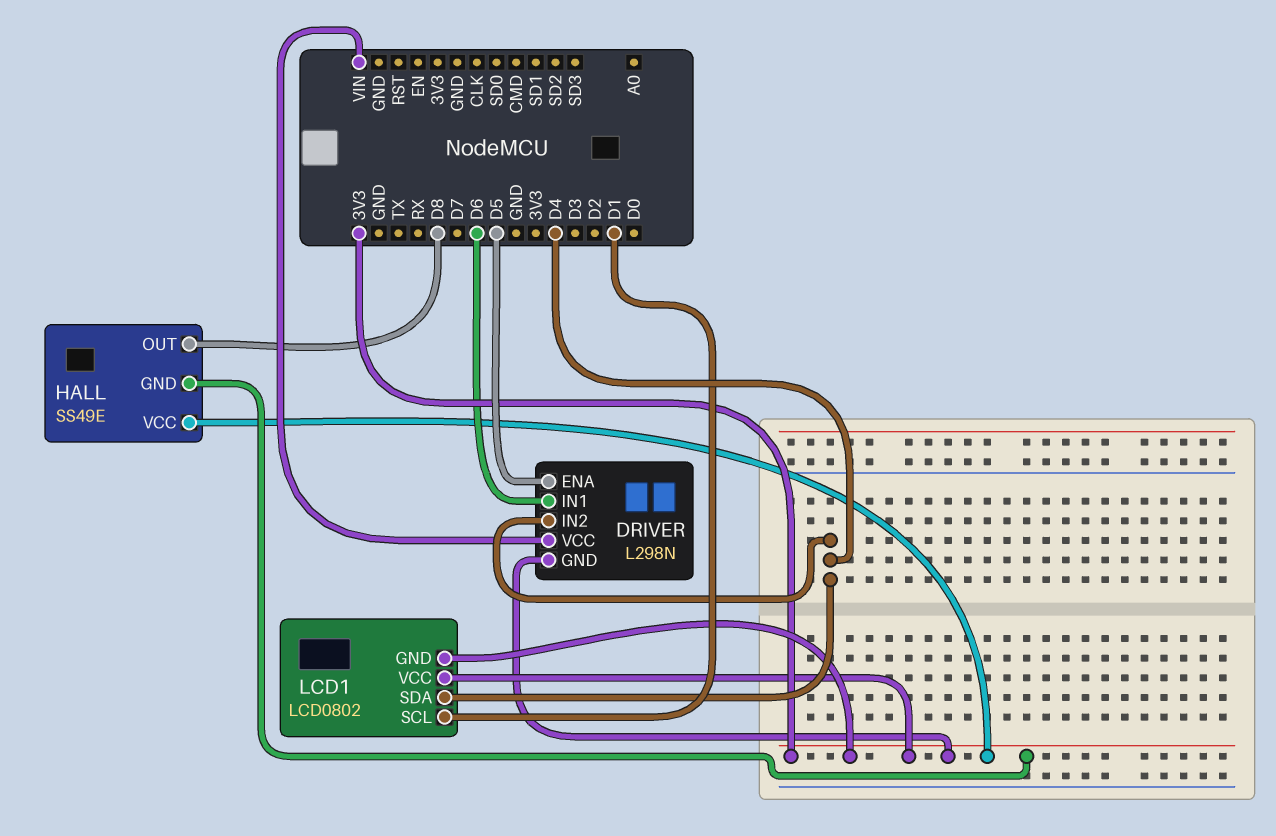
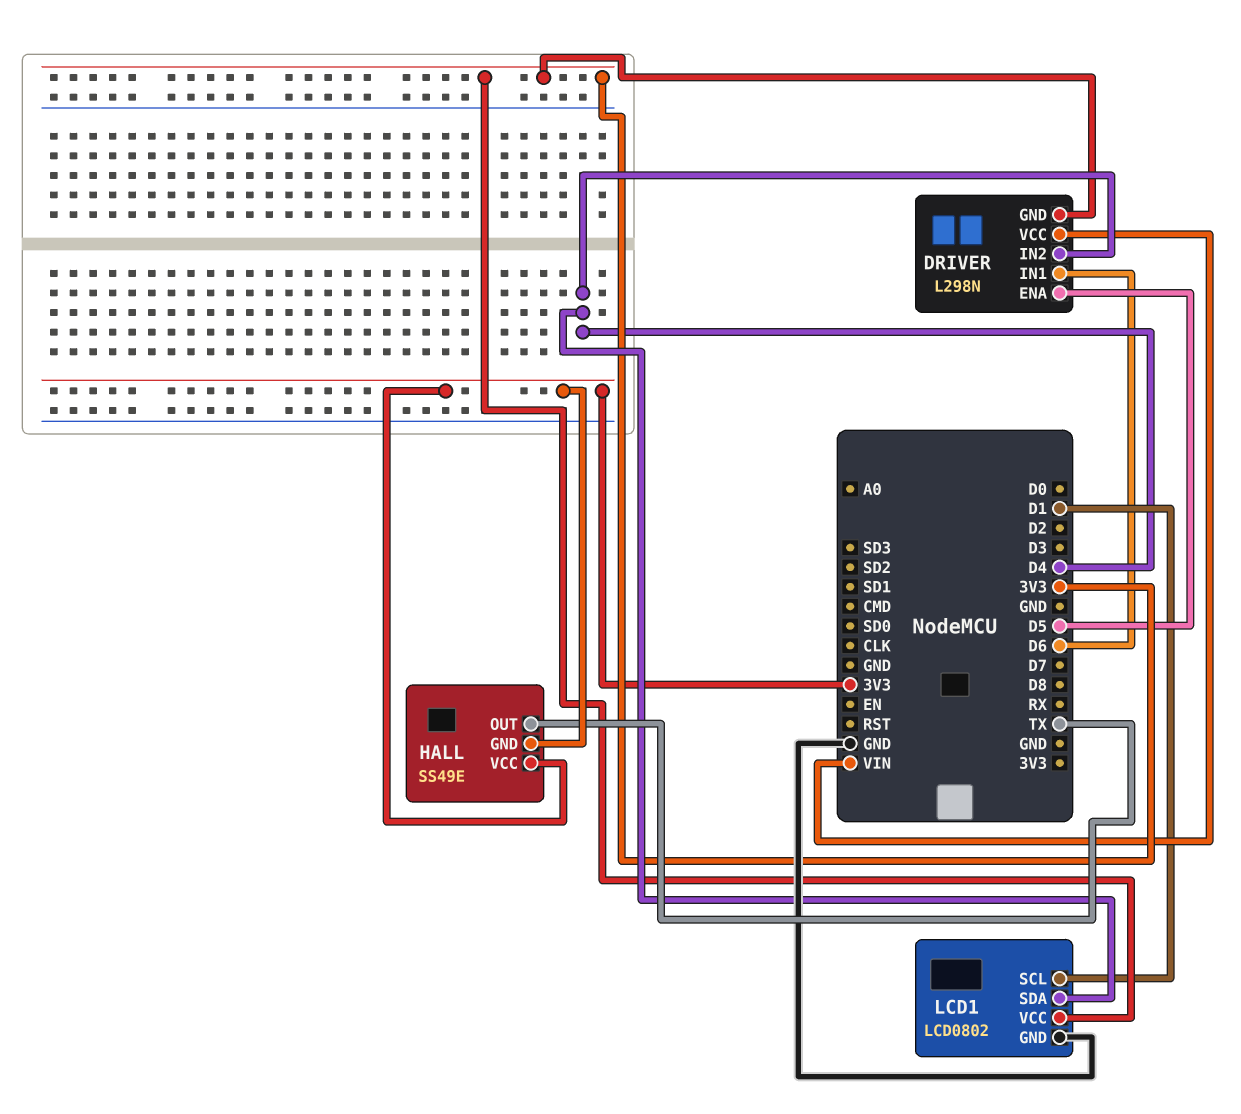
HALL pin OUT: D8 -> TX
LCD1 pin GND: 3V3 -> GND

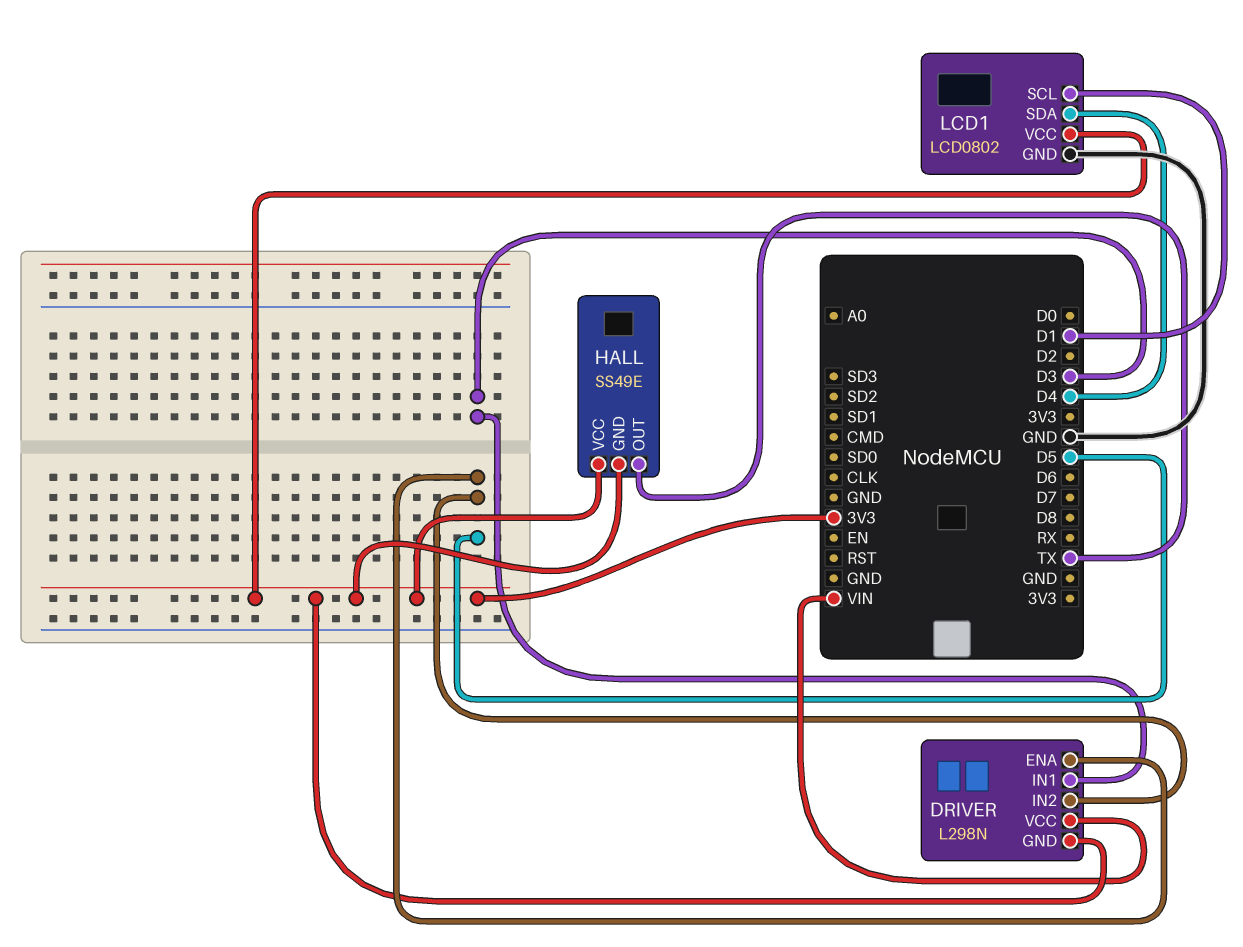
DRIVER pin IN1: D6 -> D3
DRIVER pin IN2: D4 -> D5

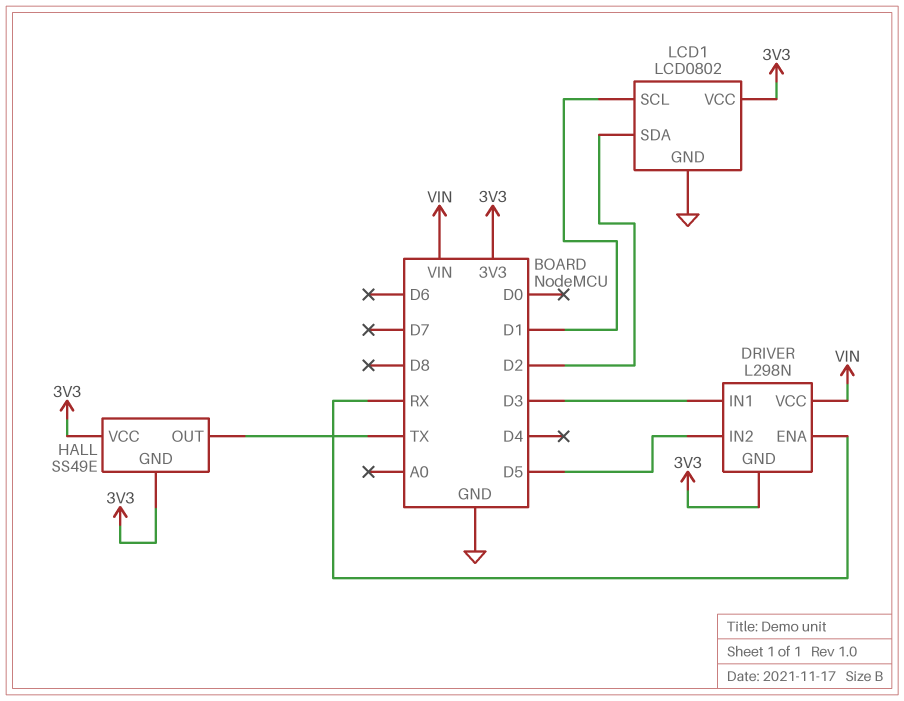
DRIVER pin ENA: D5 -> RX
LCD1 pin SDA: D4 -> D2

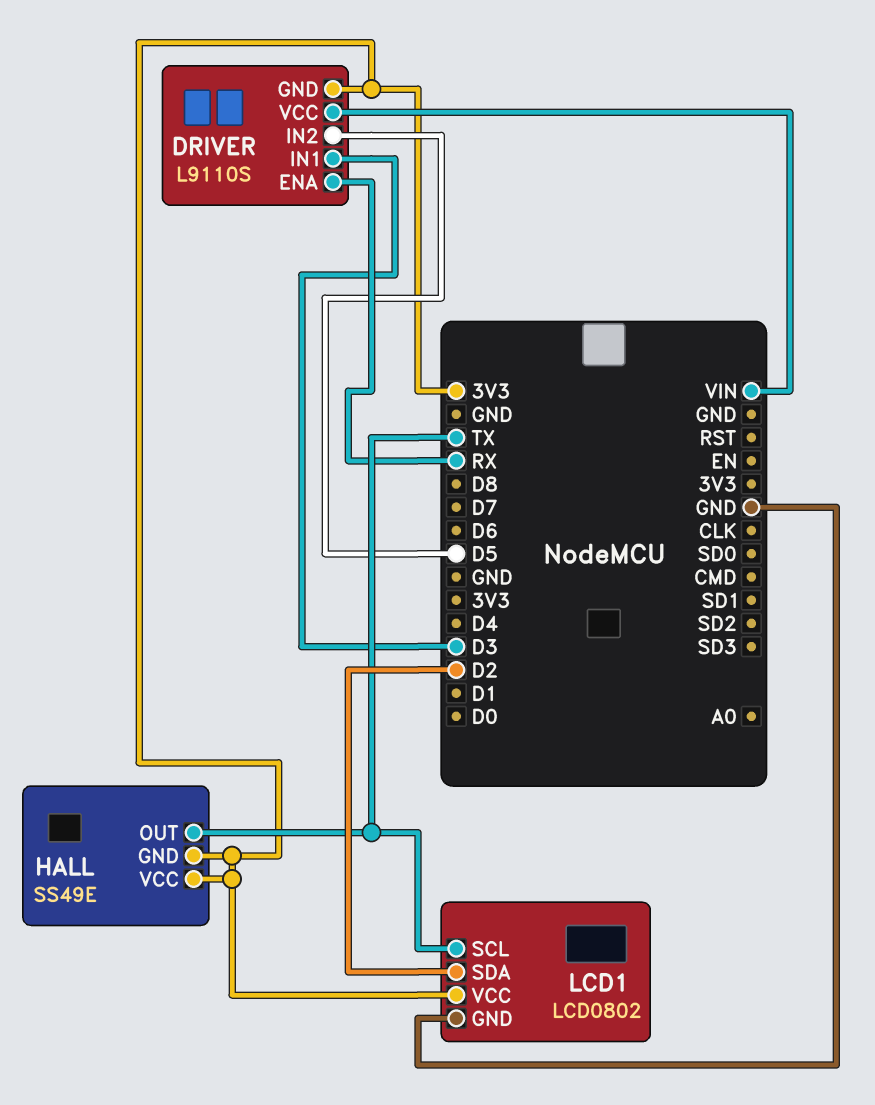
DRIVER: L298N -> L9110S
LCD1 pin SCL: D1 -> TX

